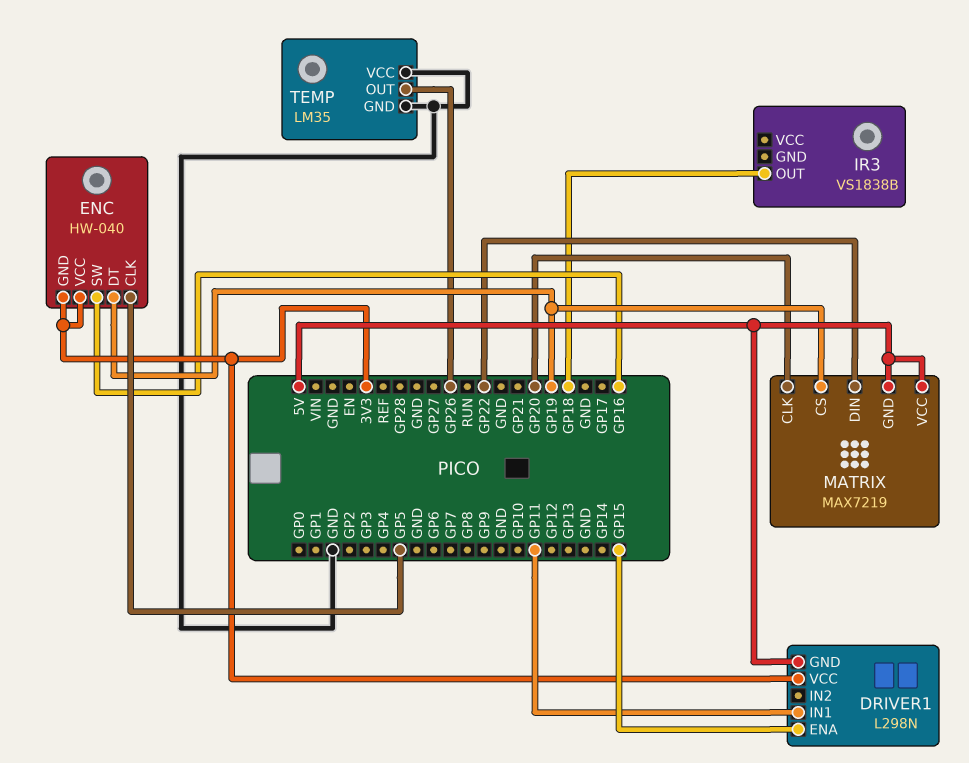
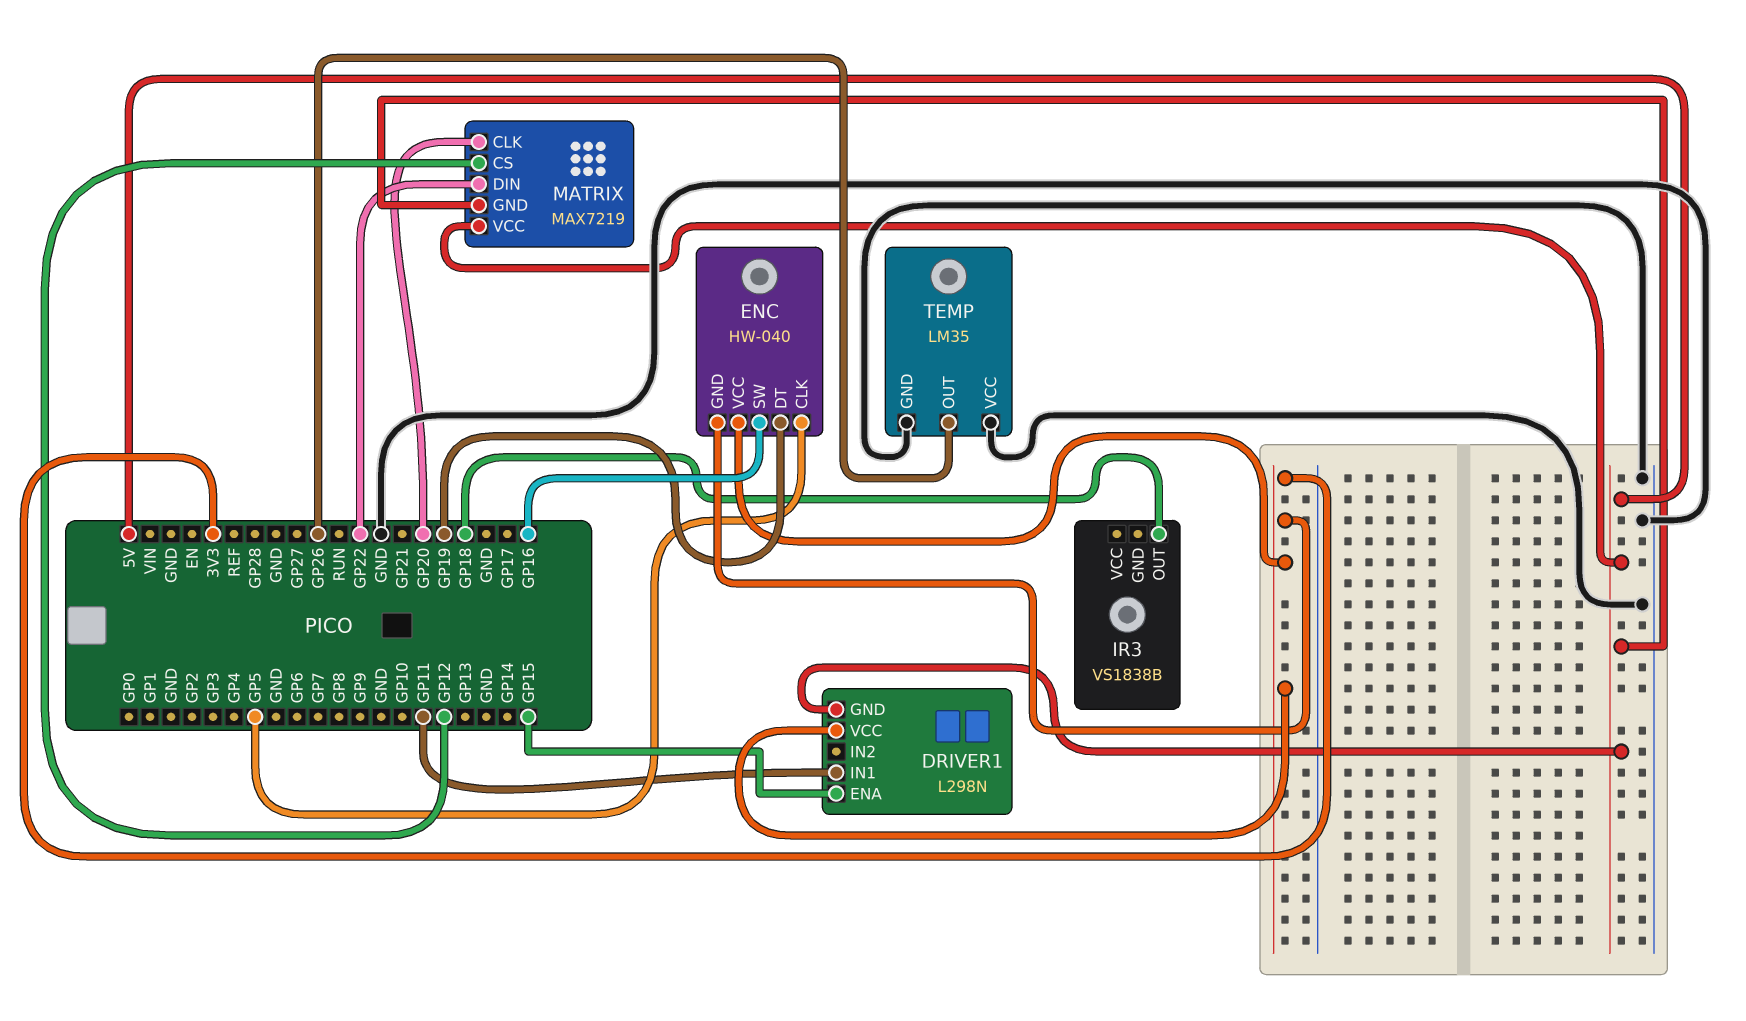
MATRIX pin CS: GP19 -> GP12

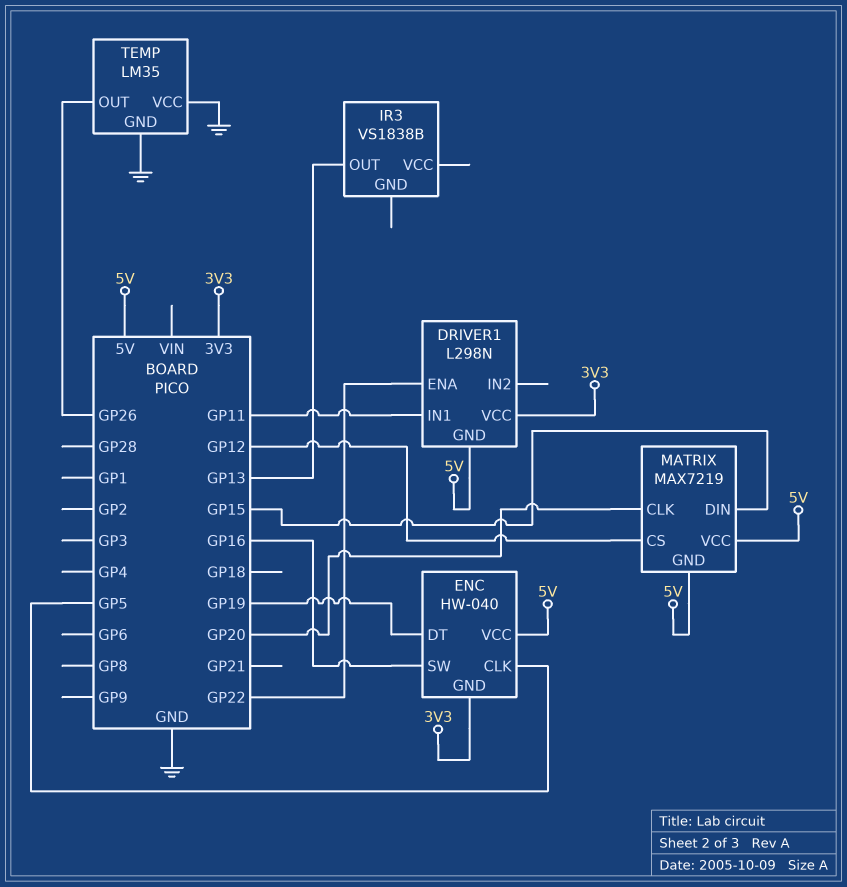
DRIVER1 pin ENA: GP15 -> GP22
ENC pin VCC: 3V3 -> 5V
IR3 pin OUT: GP18 -> GP13
MATRIX pin DIN: GP22 -> GP15

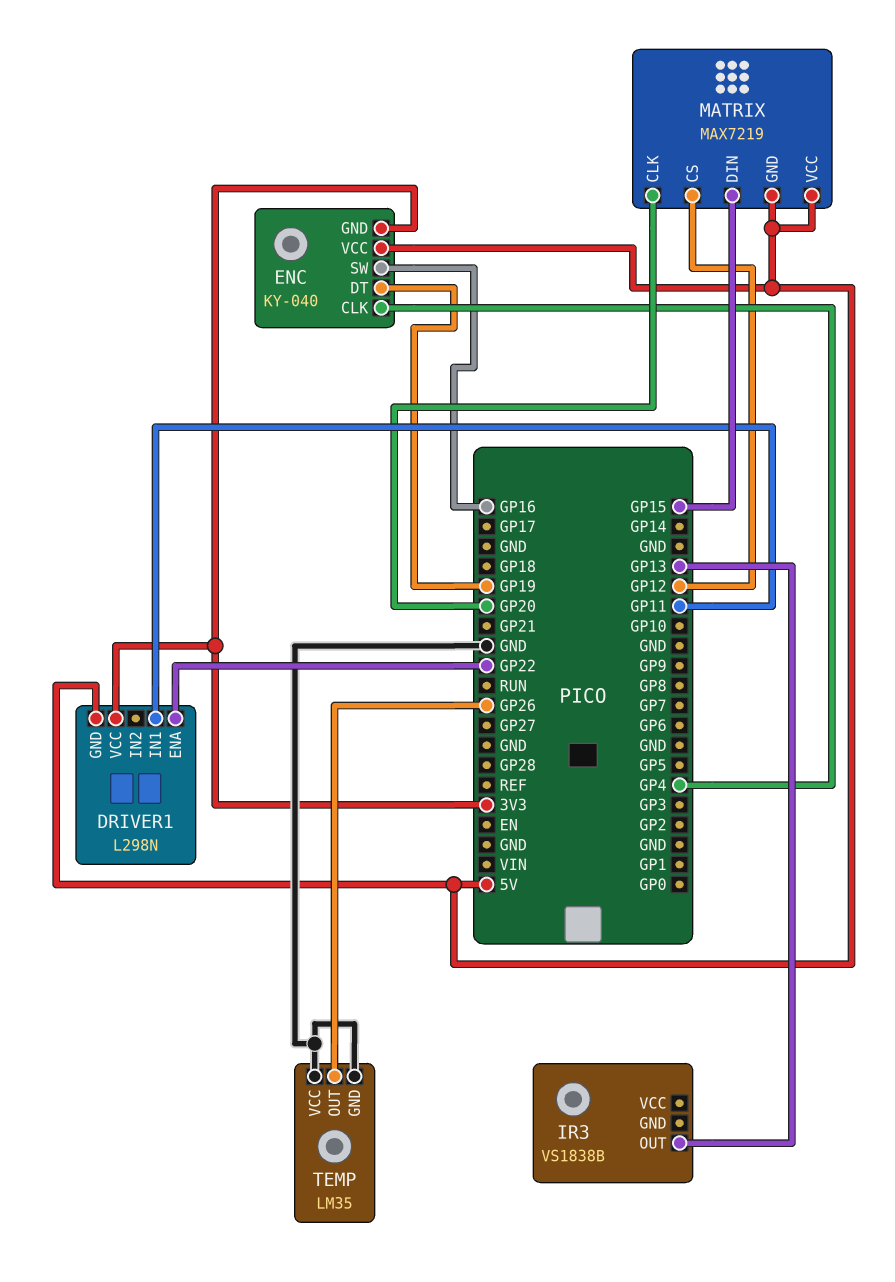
ENC: HW-040 -> KY-040
ENC pin CLK: GP5 -> GP4

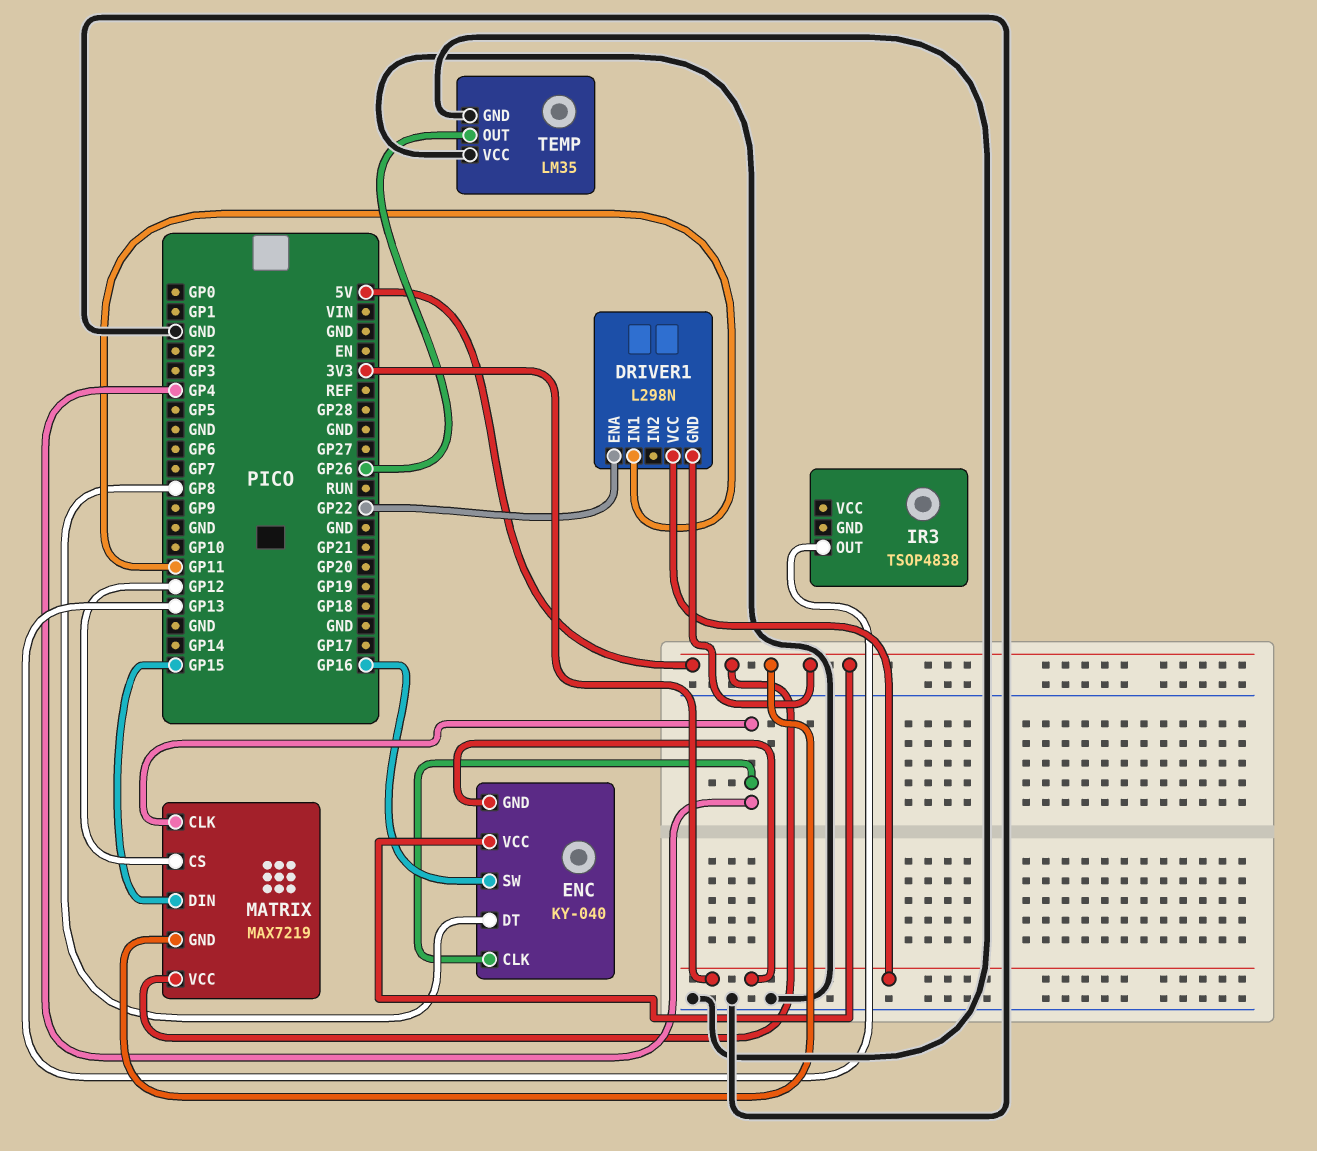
ENC pin DT: GP19 -> GP8
IR3: VS1838B -> TSOP4838
MATRIX pin CLK: GP20 -> GP4

